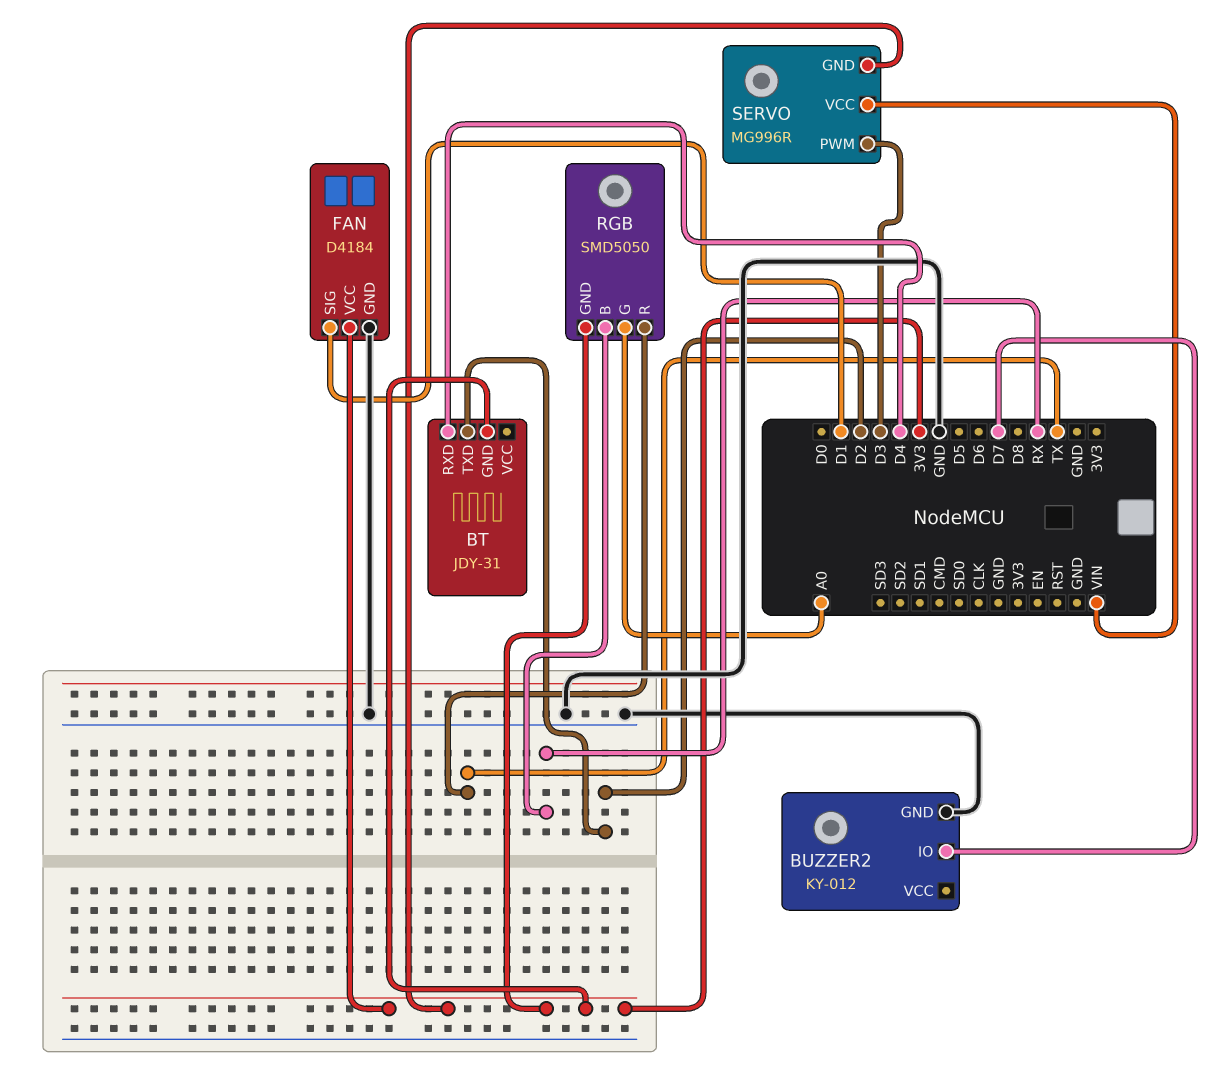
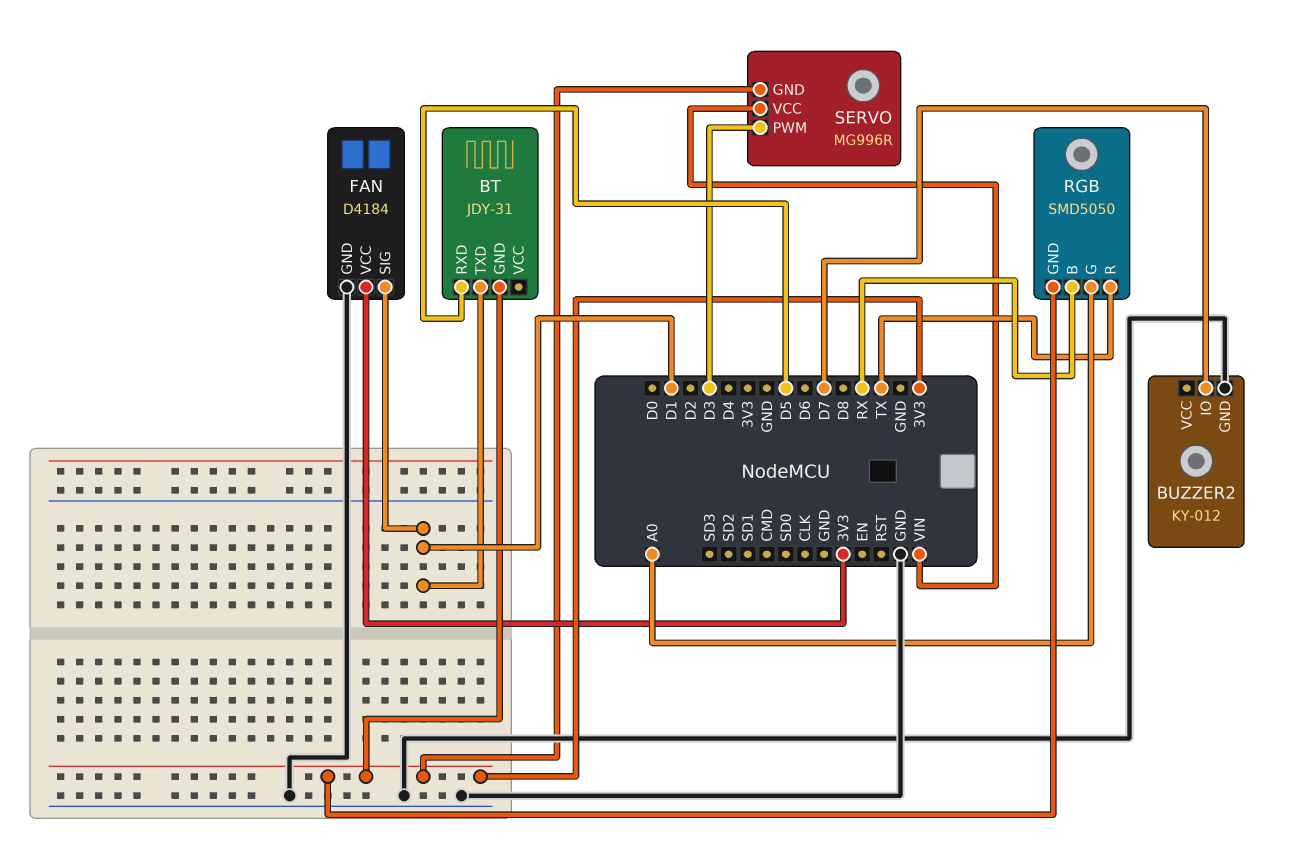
BT pin RXD: D4 -> D5
BT pin TXD: D2 -> D1

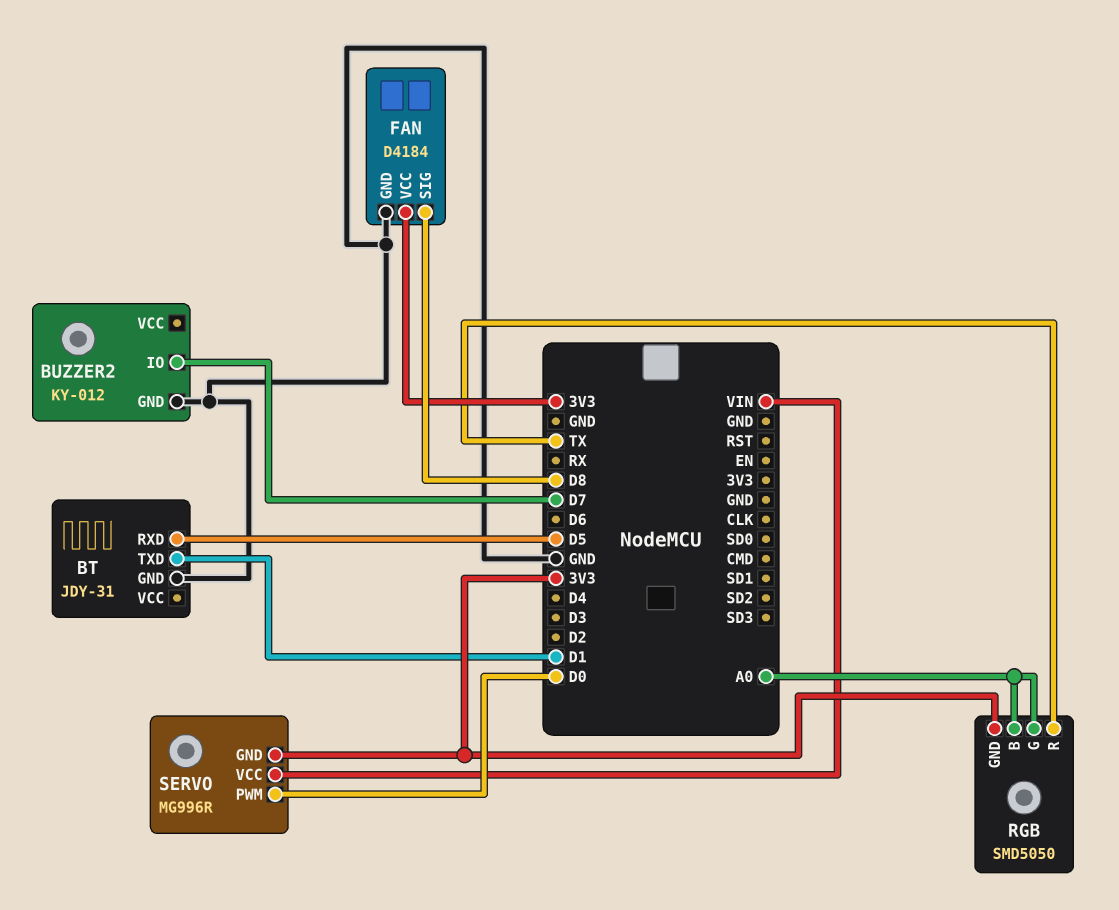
BT pin GND: 3V3 -> GND
FAN pin SIG: D1 -> D8
RGB pin B: RX -> A0
SERVO pin PWM: D3 -> D0

